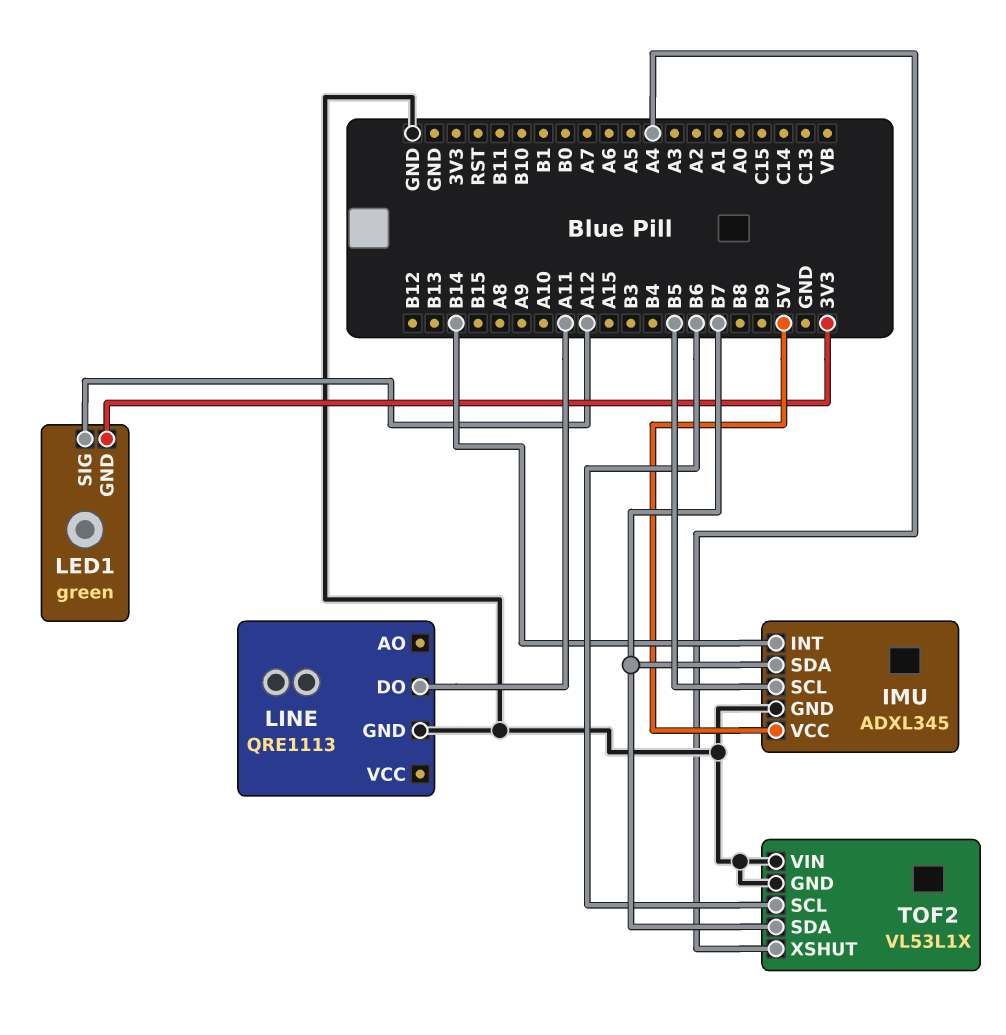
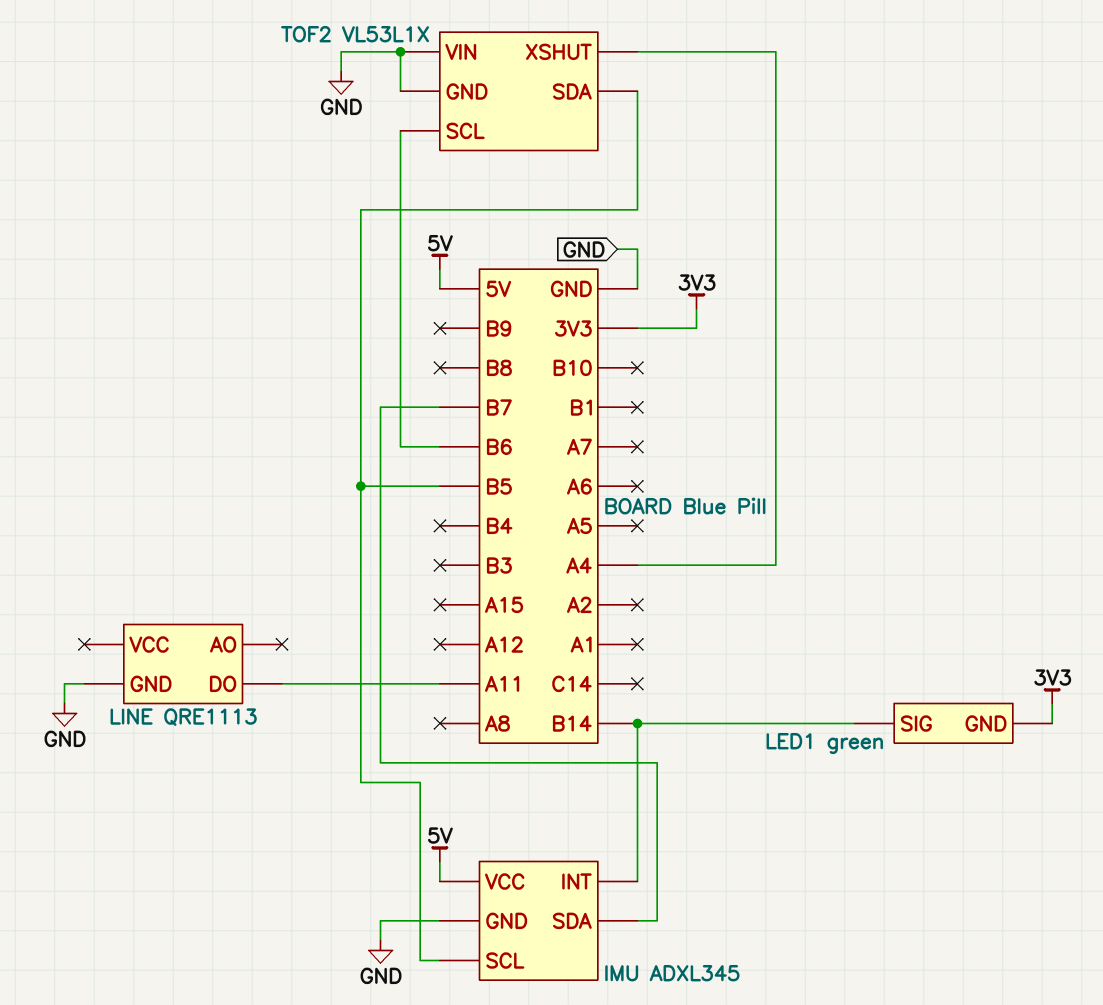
LED1 pin SIG: A12 -> B14
TOF2 pin SDA: B7 -> B5

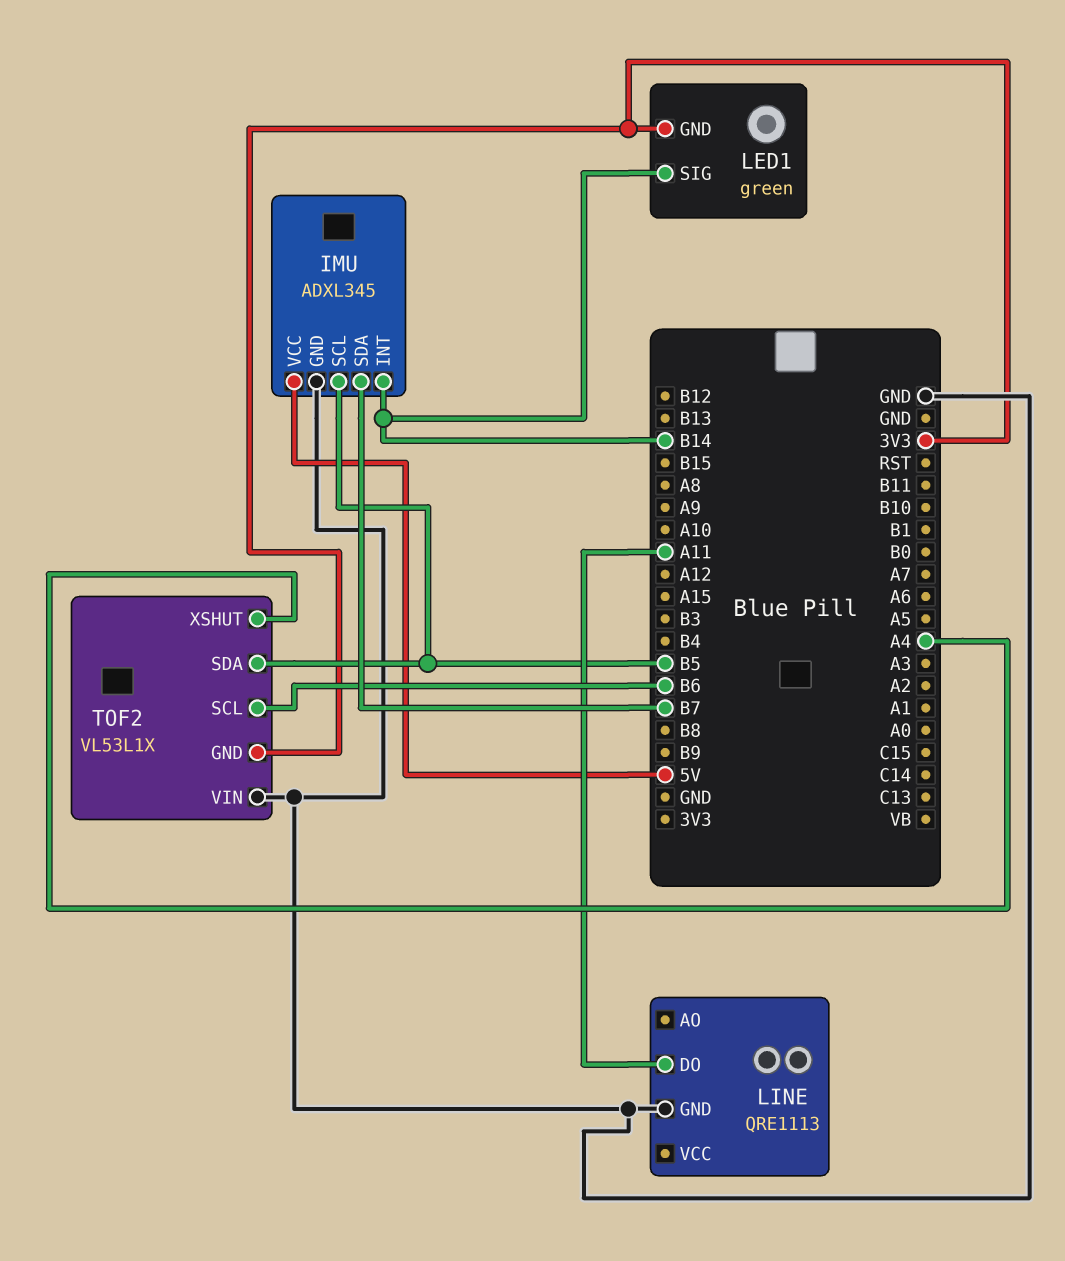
TOF2 pin GND: GND -> 3V3

